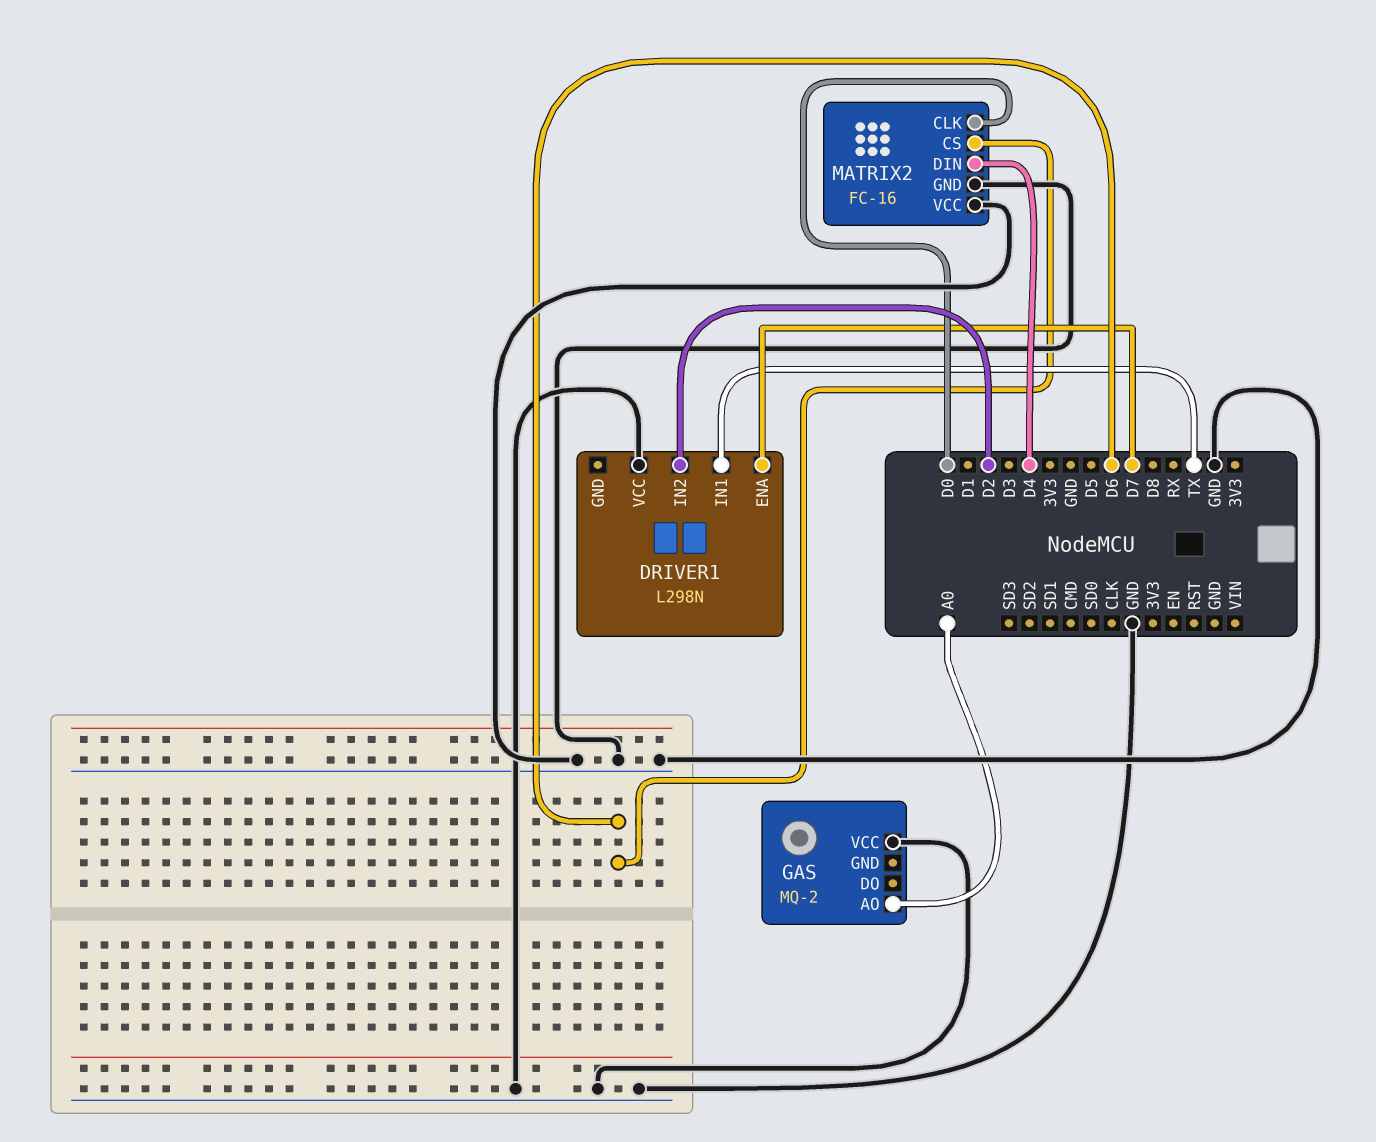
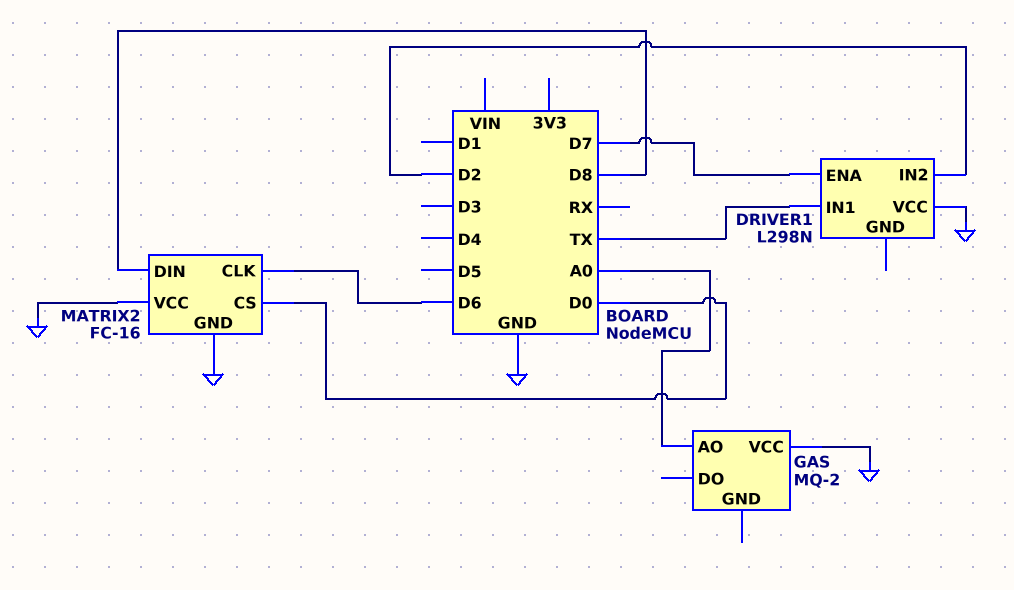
MATRIX2 pin CLK: D0 -> D6
MATRIX2 pin CS: D6 -> D0
MATRIX2 pin DIN: D4 -> D8

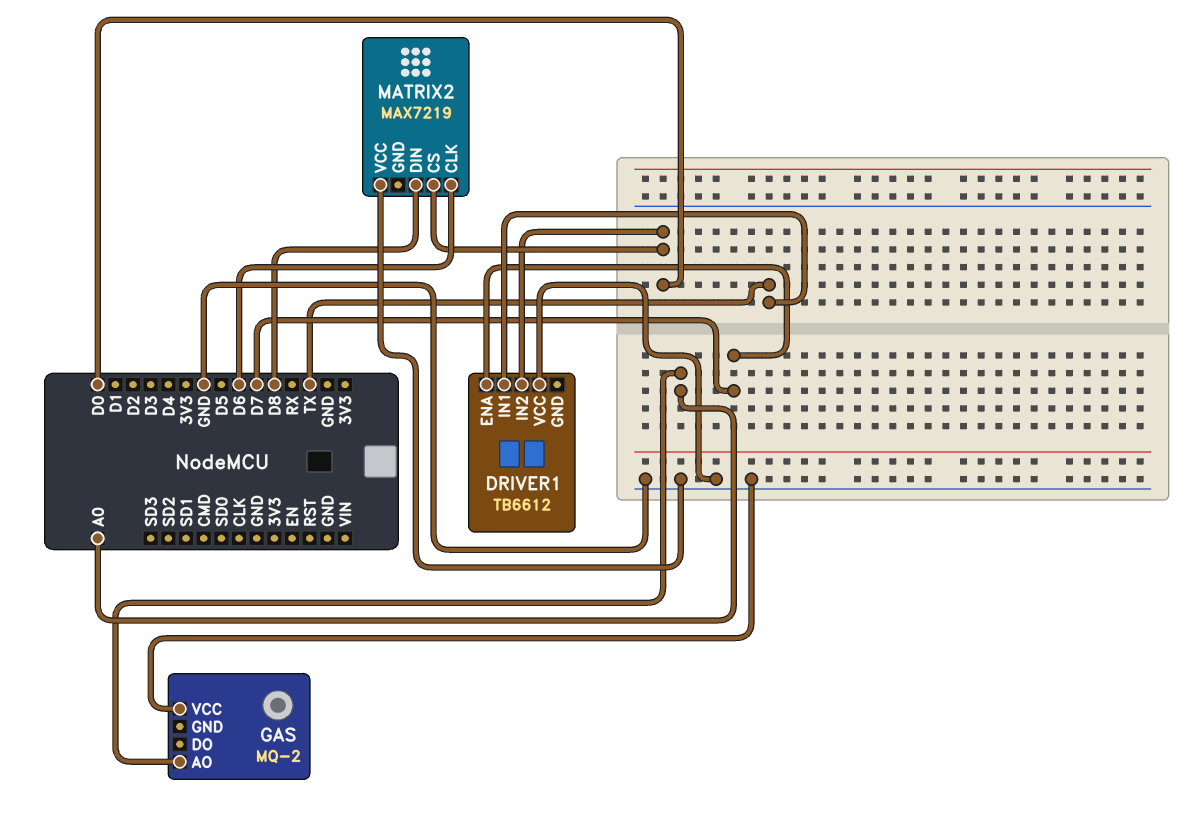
DRIVER1: L298N -> TB6612
DRIVER1 pin IN2: D2 -> D0
MATRIX2: FC-16 -> MAX7219
MATRIX2 pin GND: GND -> none

